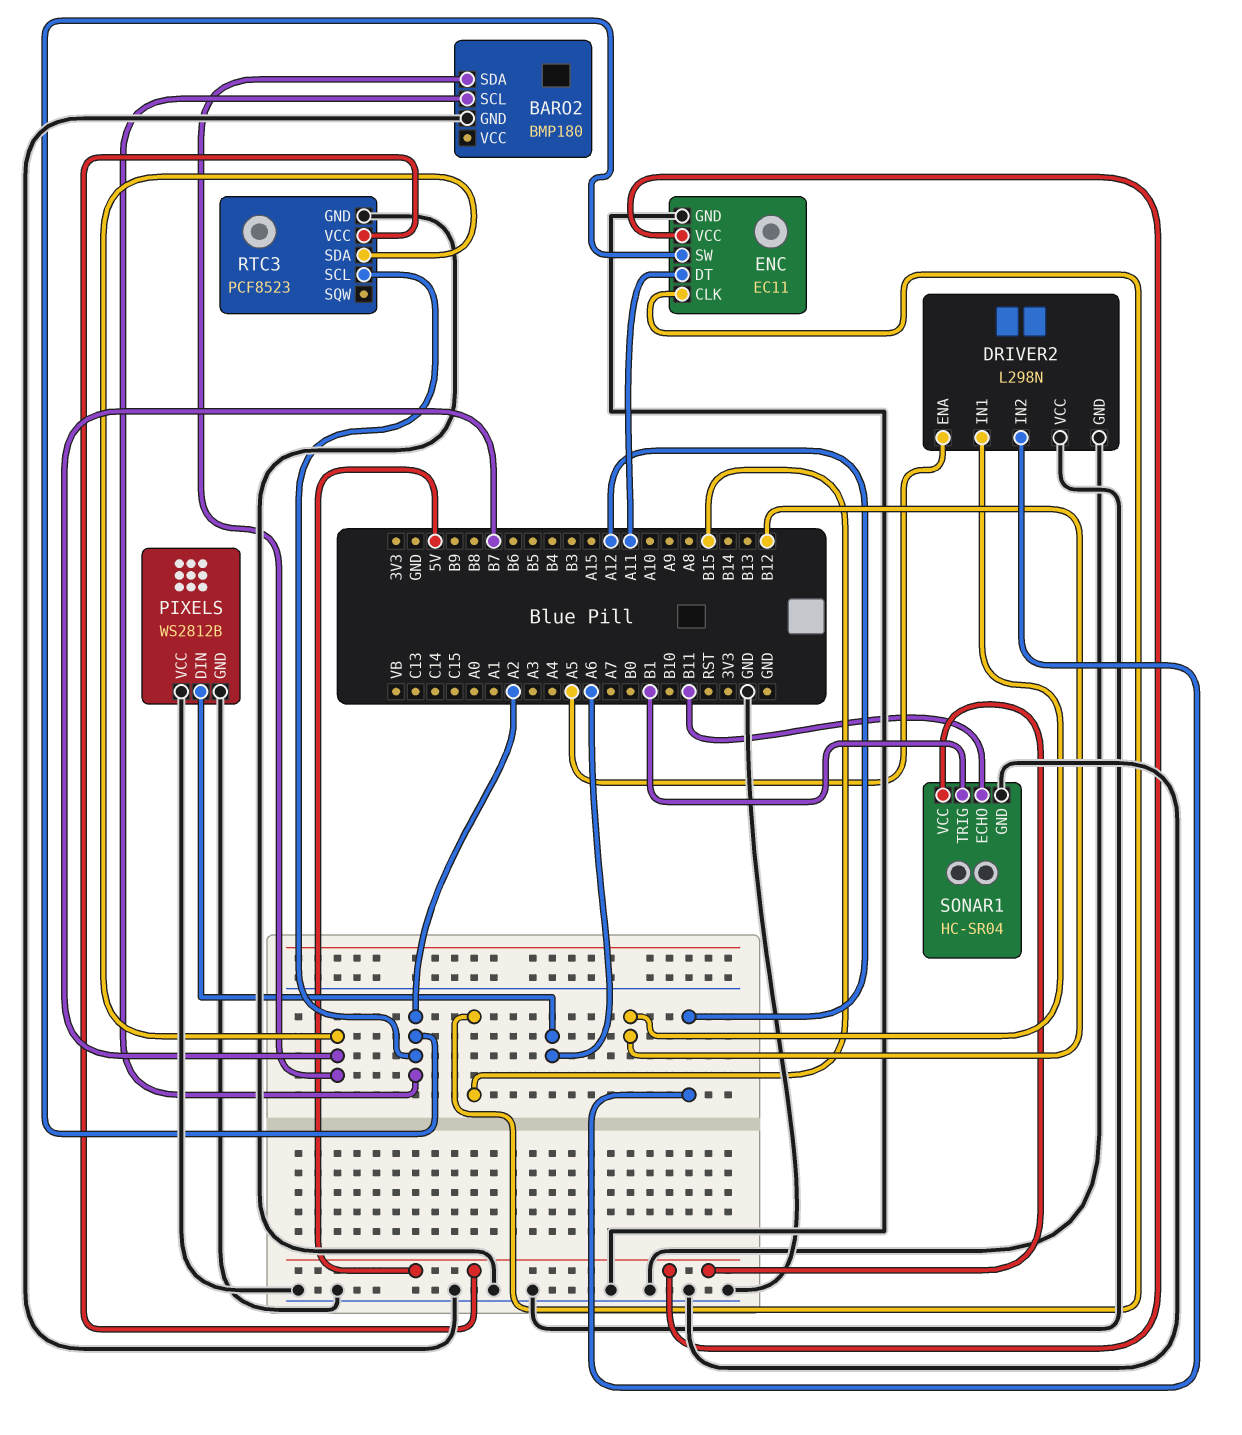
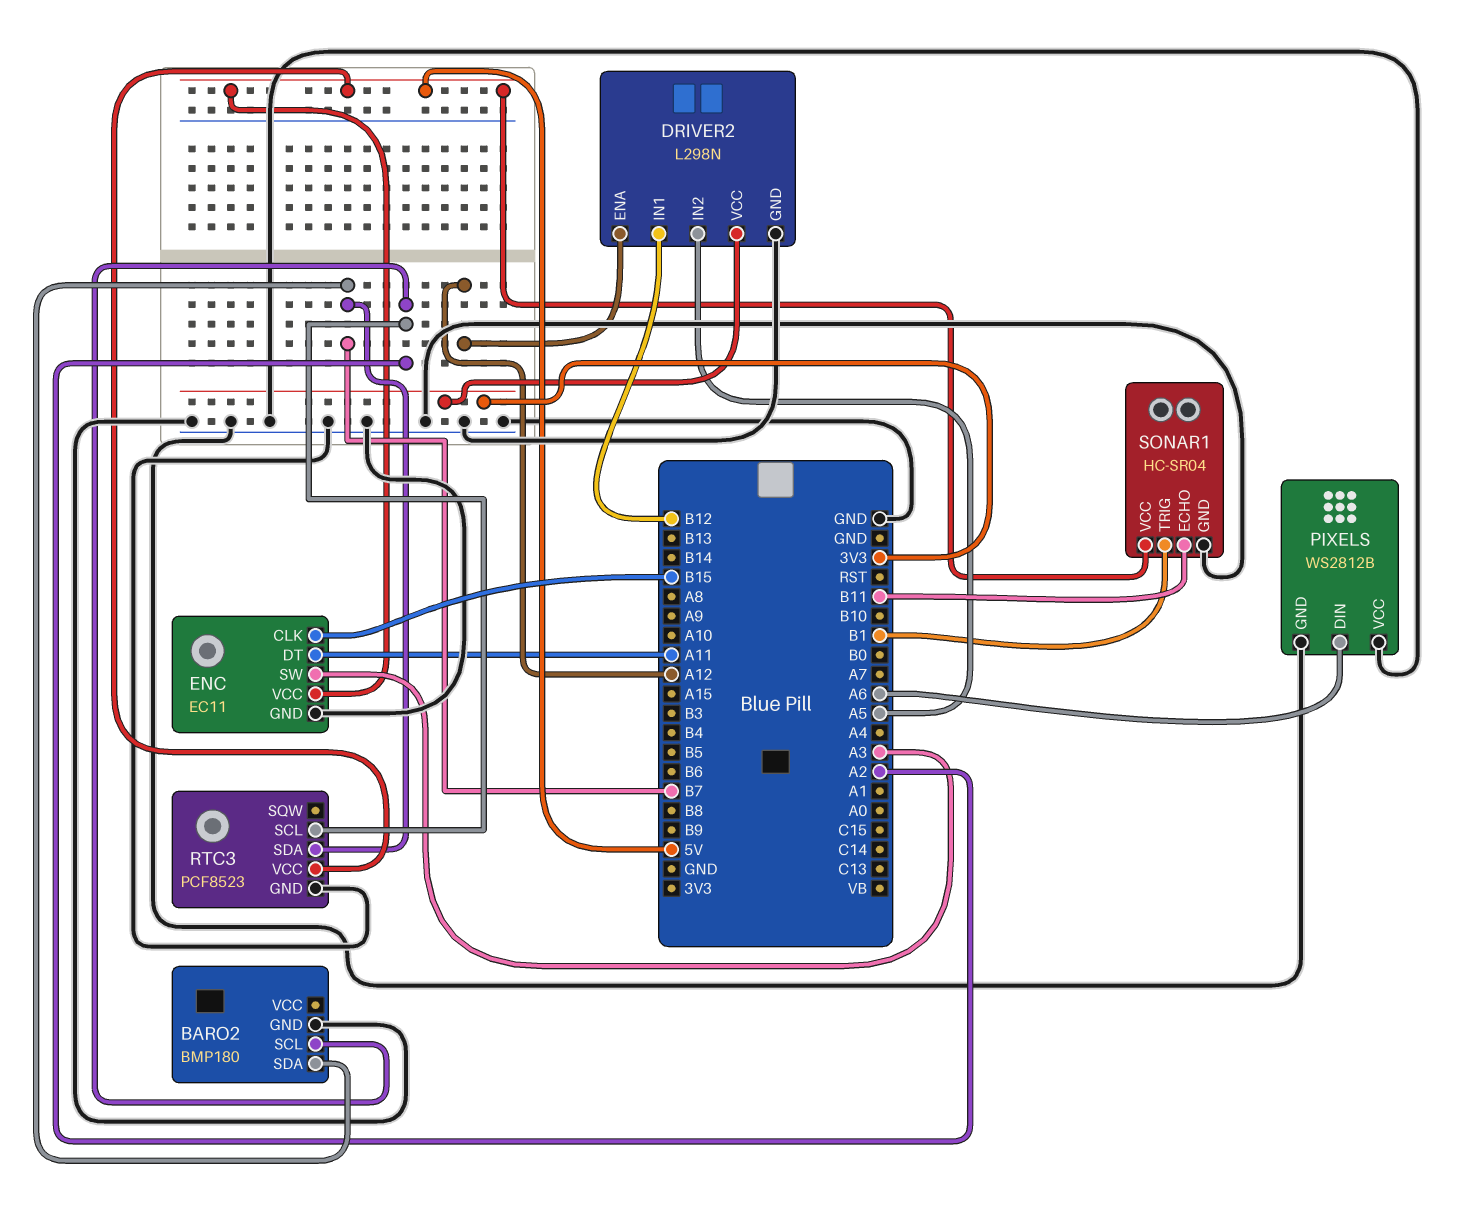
DRIVER2 pin ENA: A5 -> A12
DRIVER2 pin IN2: A12 -> A5
DRIVER2 pin VCC: GND -> 3V3
ENC pin SW: A2 -> A3

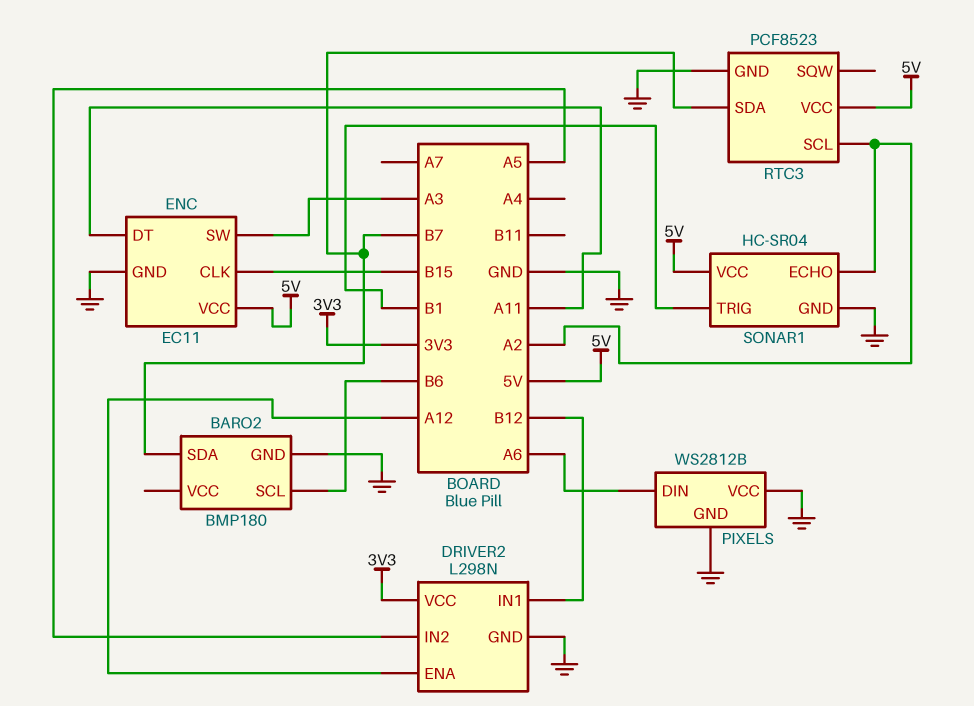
BARO2 pin SCL: A2 -> B6
SONAR1 pin ECHO: B11 -> A2

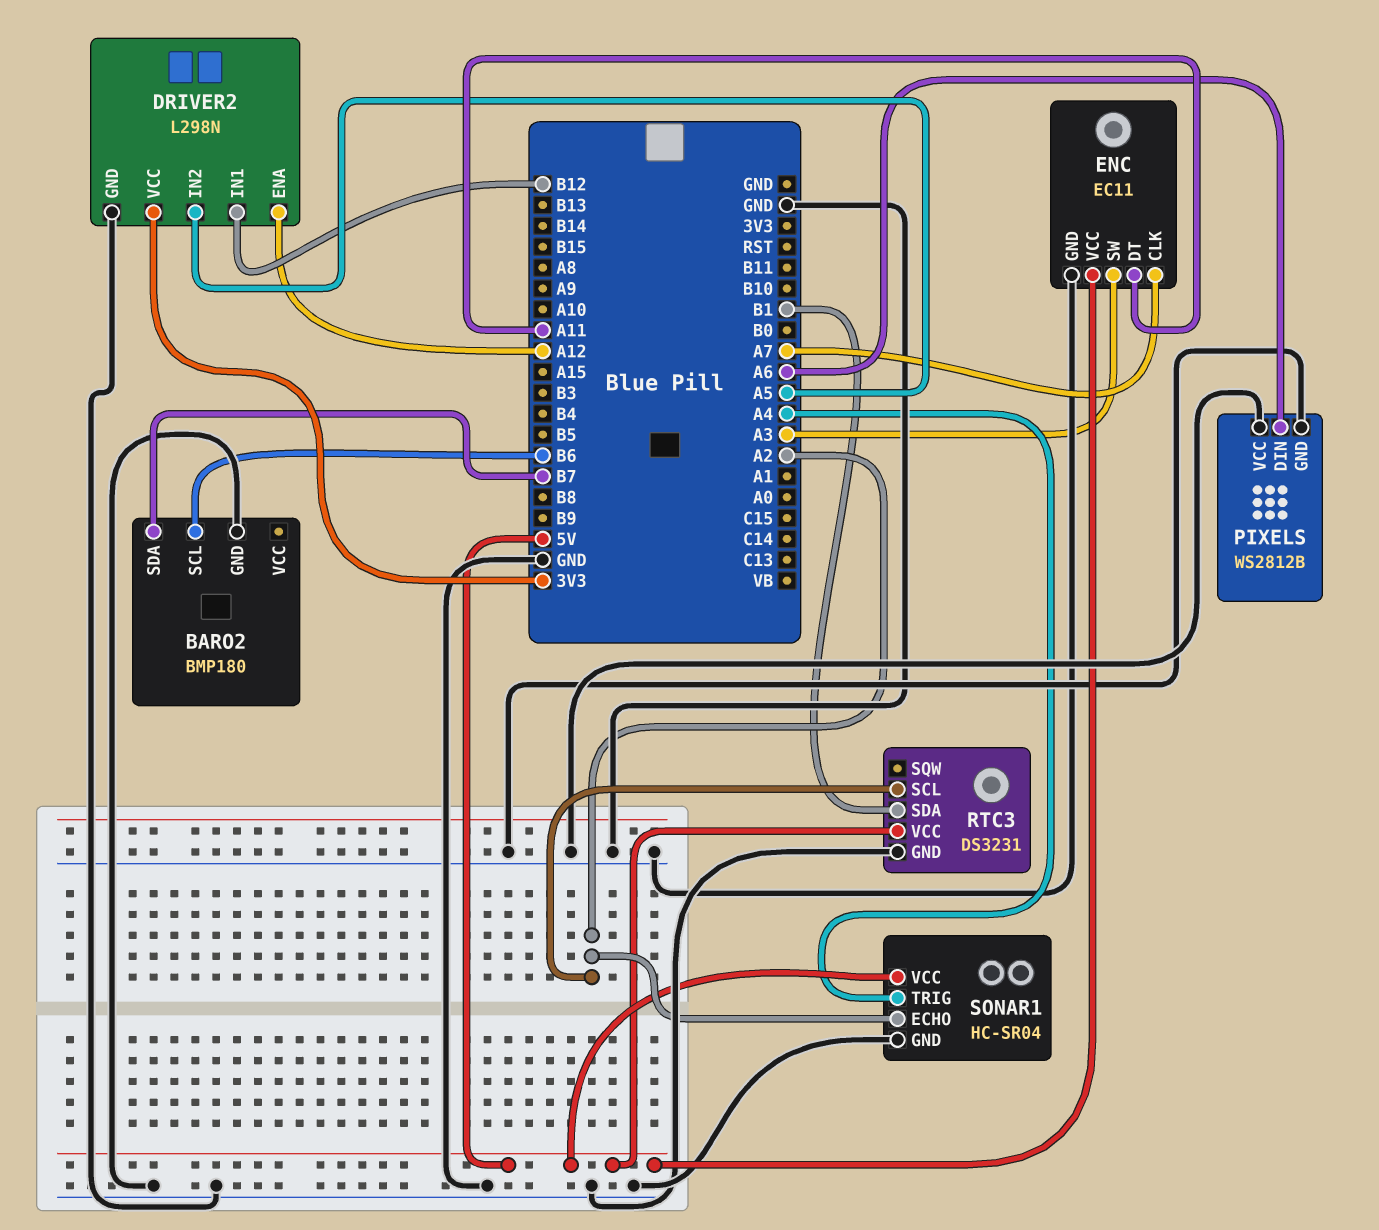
ENC pin CLK: B15 -> A7
RTC3: PCF8523 -> DS3231
RTC3 pin SDA: B7 -> B1
SONAR1 pin TRIG: B1 -> A4

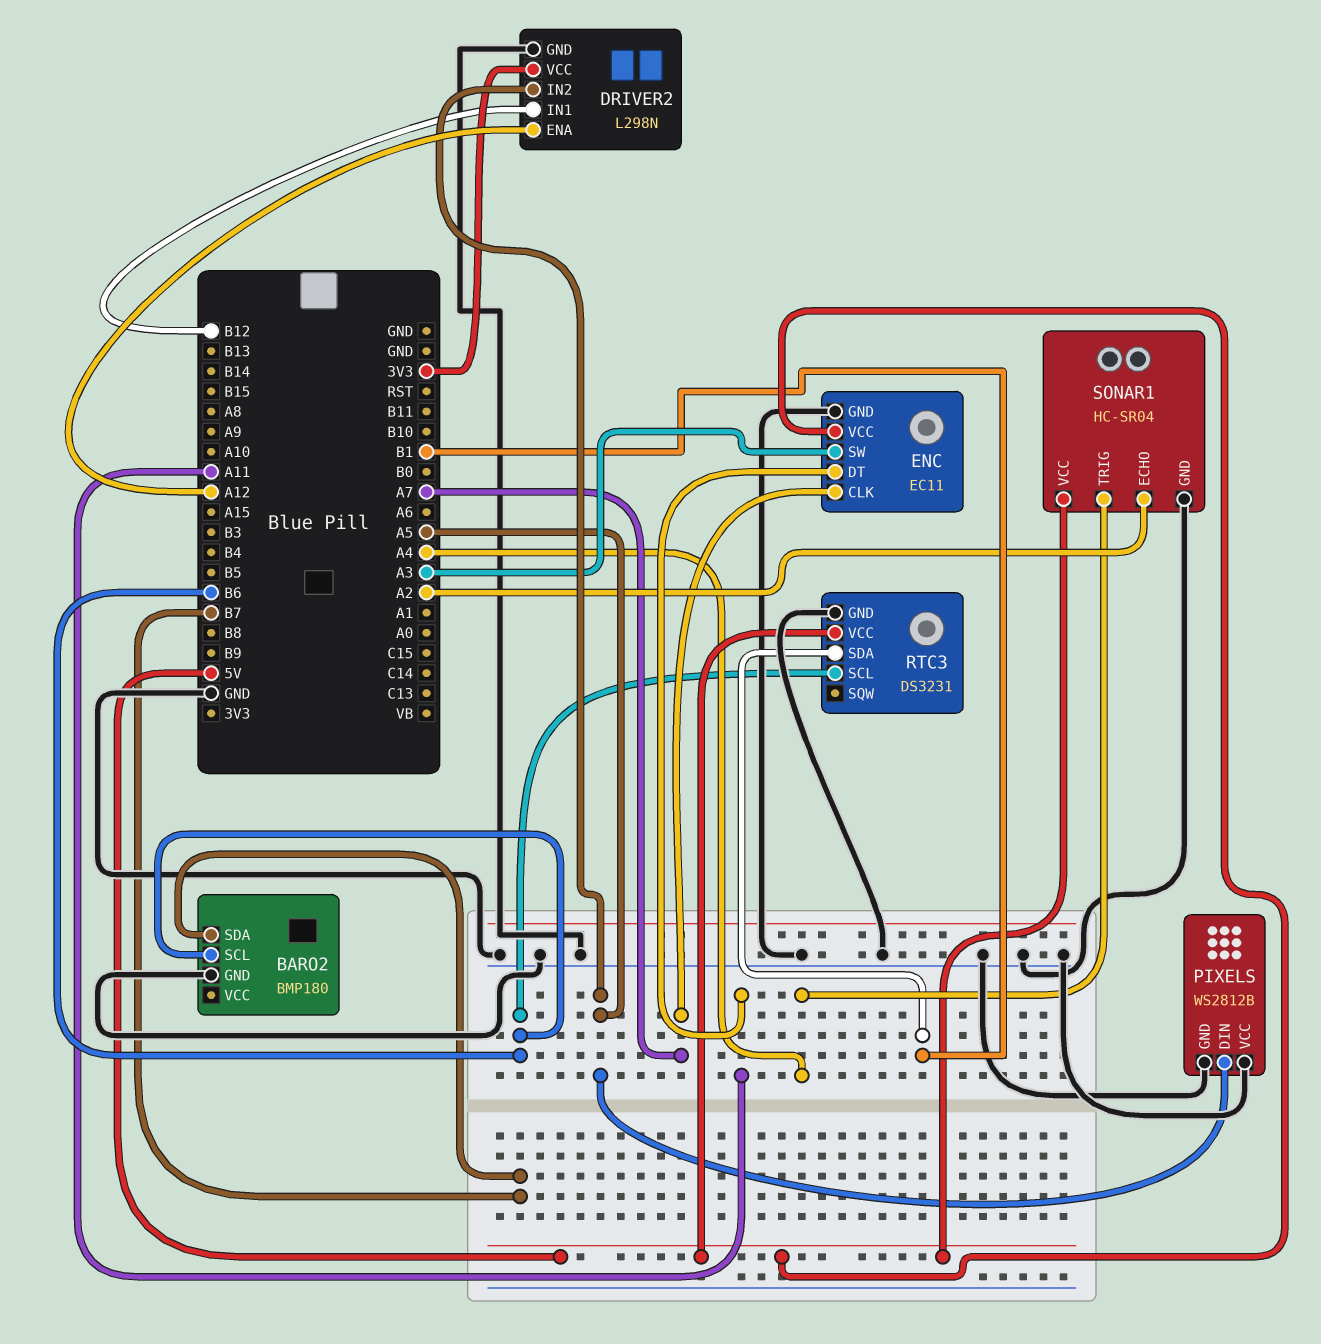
PIXELS pin DIN: A6 -> A5
RTC3 pin SCL: A2 -> B6

